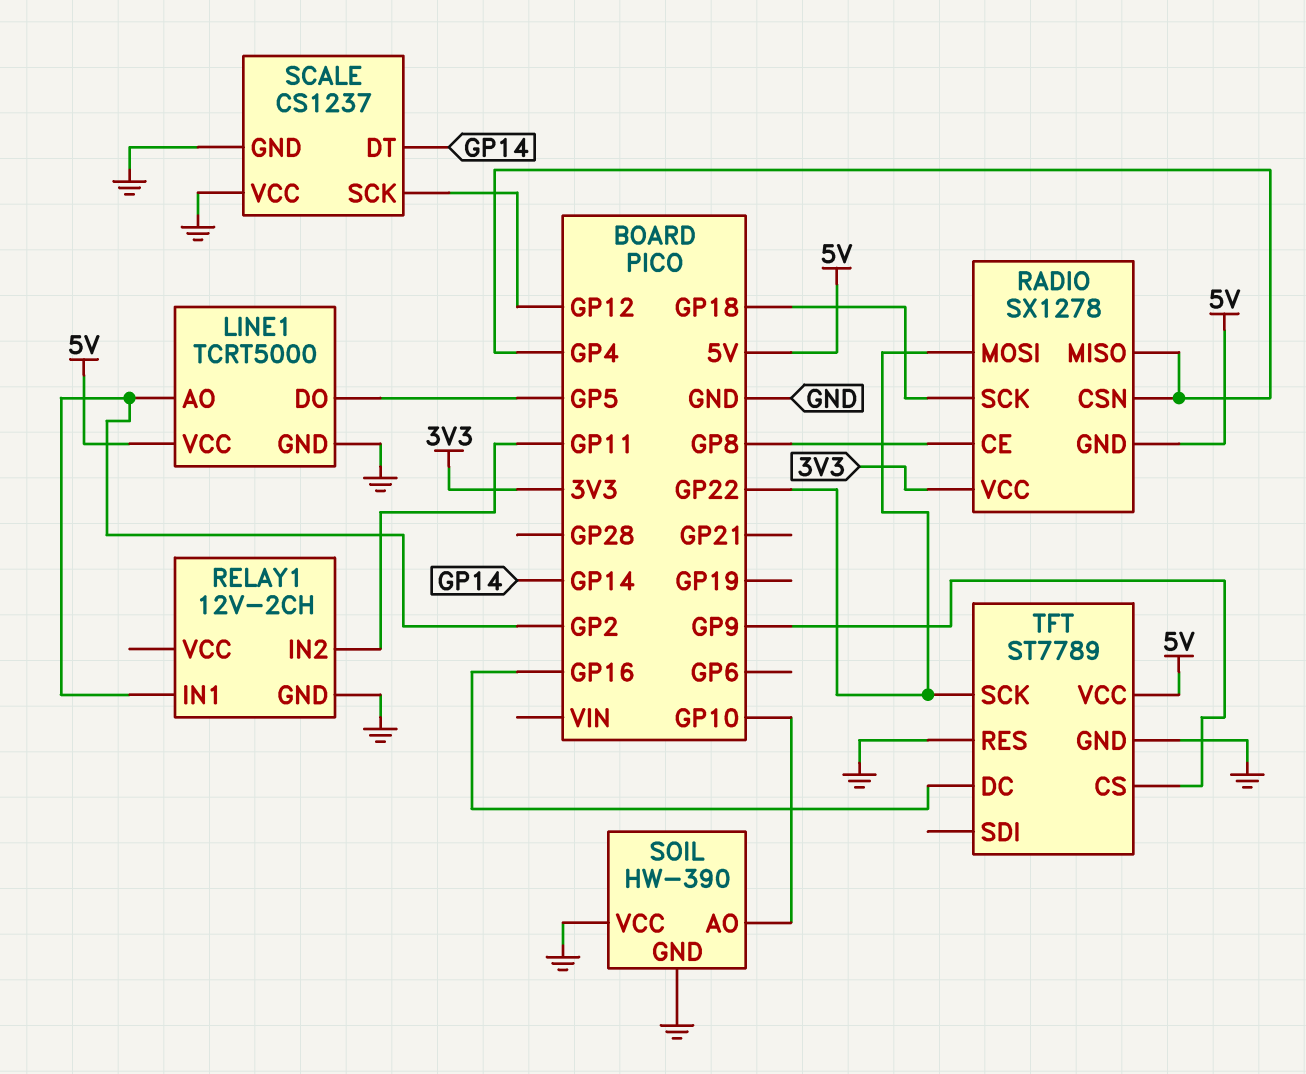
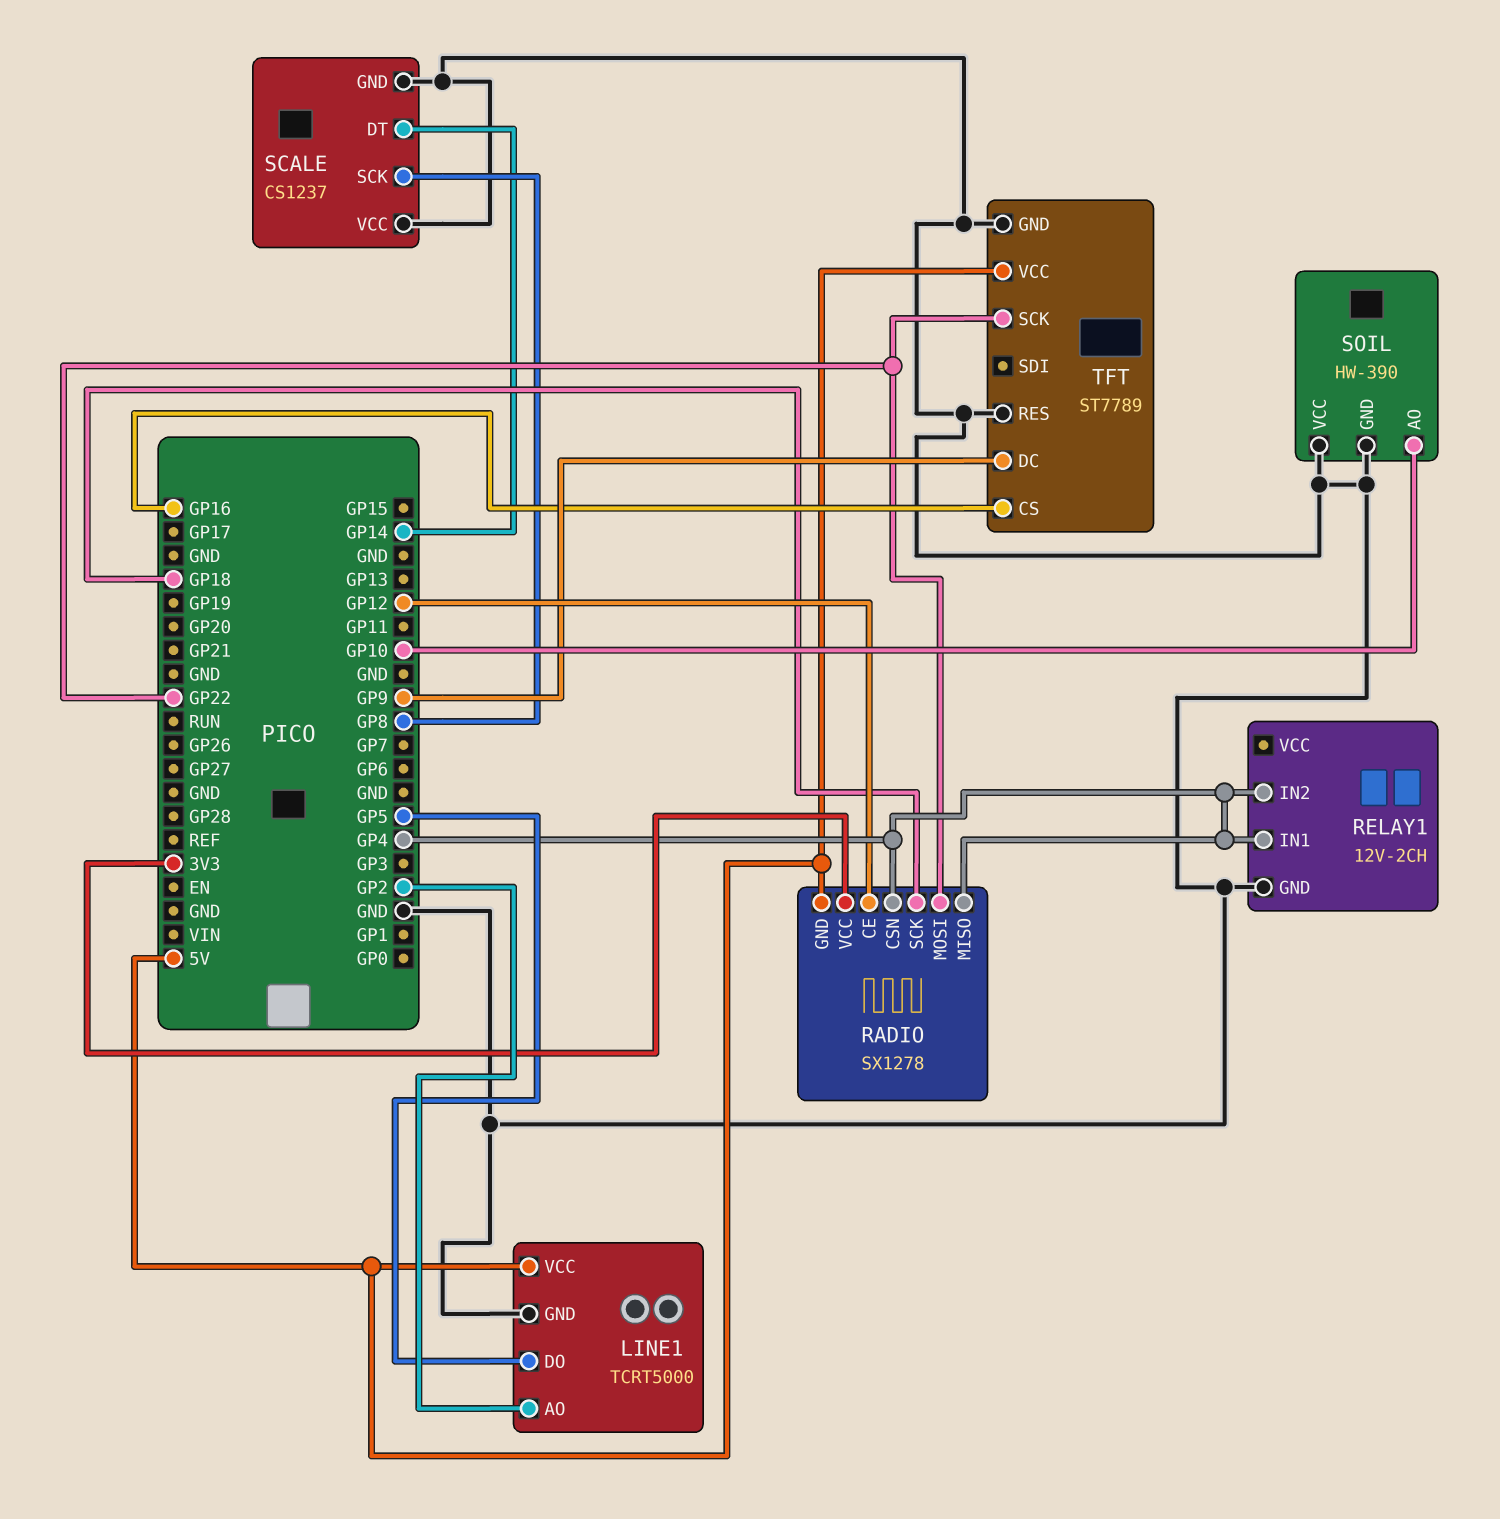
RADIO pin CE: GP8 -> GP12
RELAY1 pin IN1: GP2 -> GP4
RELAY1 pin IN2: GP11 -> GP4
SCALE pin SCK: GP12 -> GP8
TFT pin CS: GP9 -> GP16
TFT pin DC: GP16 -> GP9

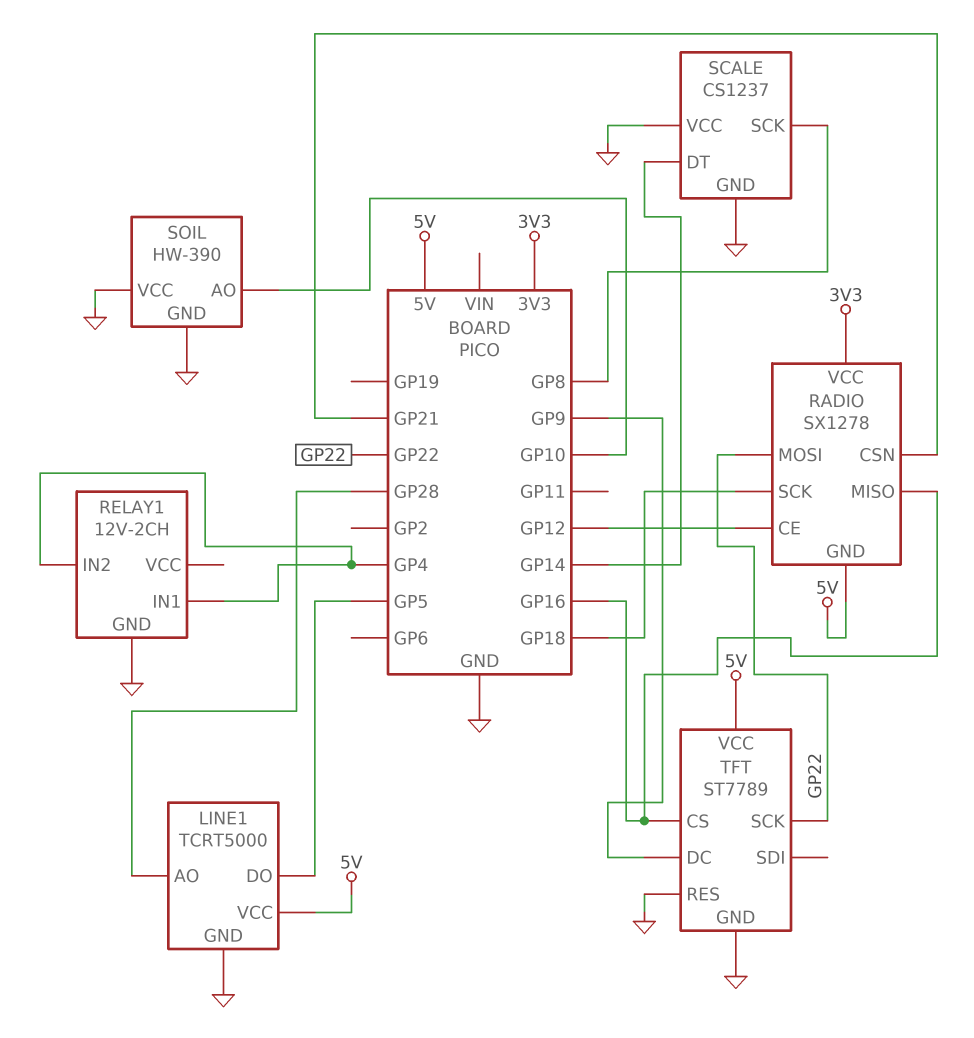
LINE1 pin AO: GP2 -> GP28
RADIO pin CSN: GP4 -> GP21
RADIO pin MISO: GP4 -> GP16

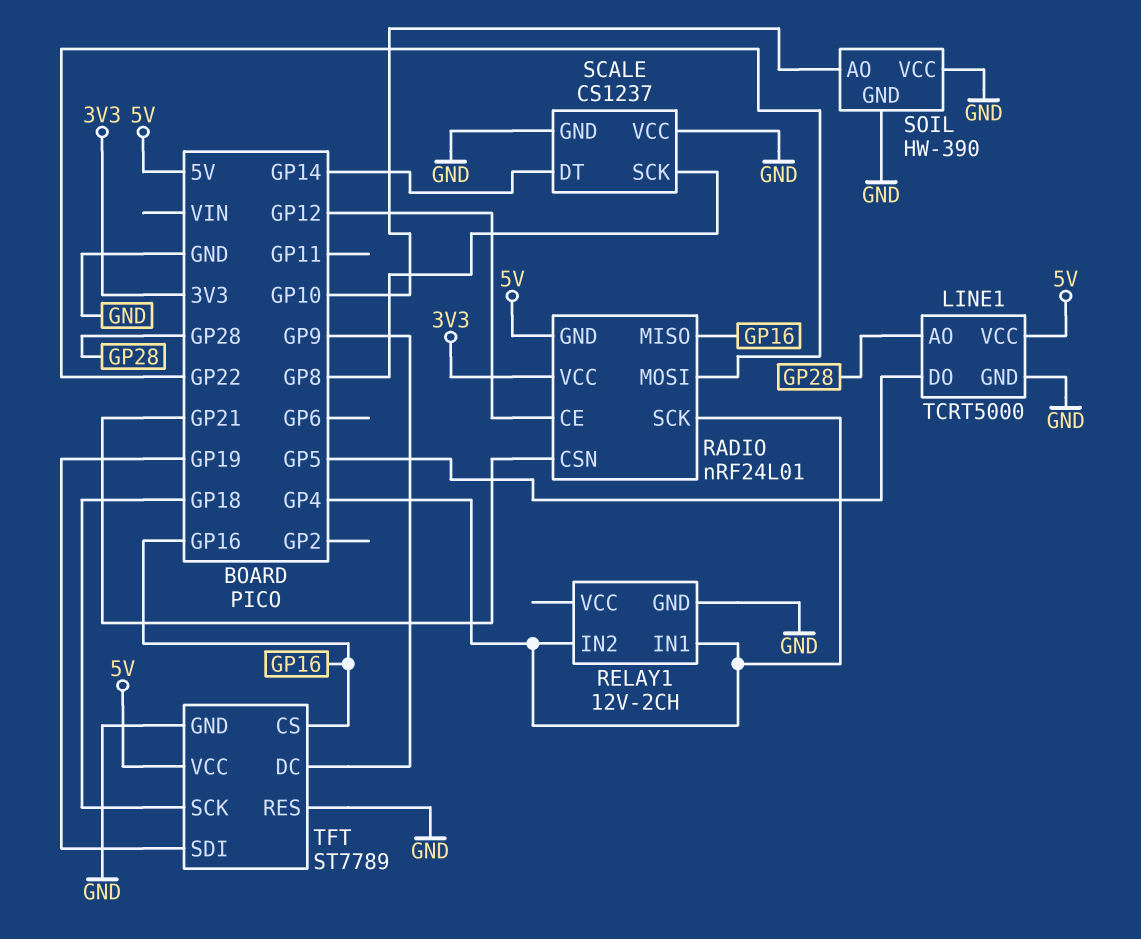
RADIO: SX1278 -> nRF24L01
RADIO pin SCK: GP18 -> GP4
TFT pin SCK: GP22 -> GP18
TFT pin SDI: none -> GP19

